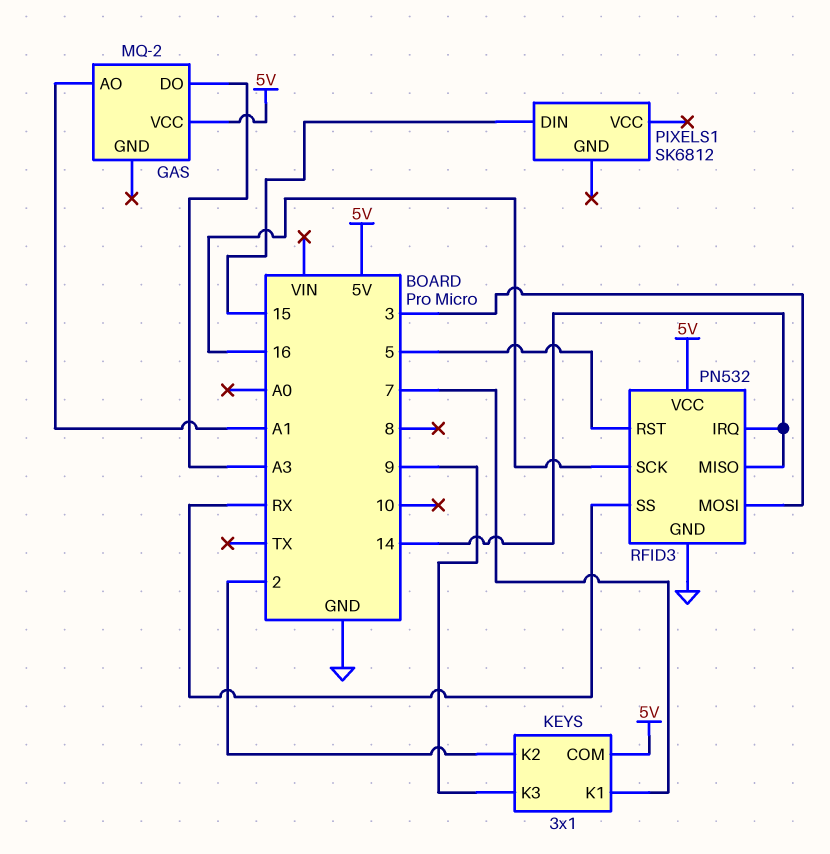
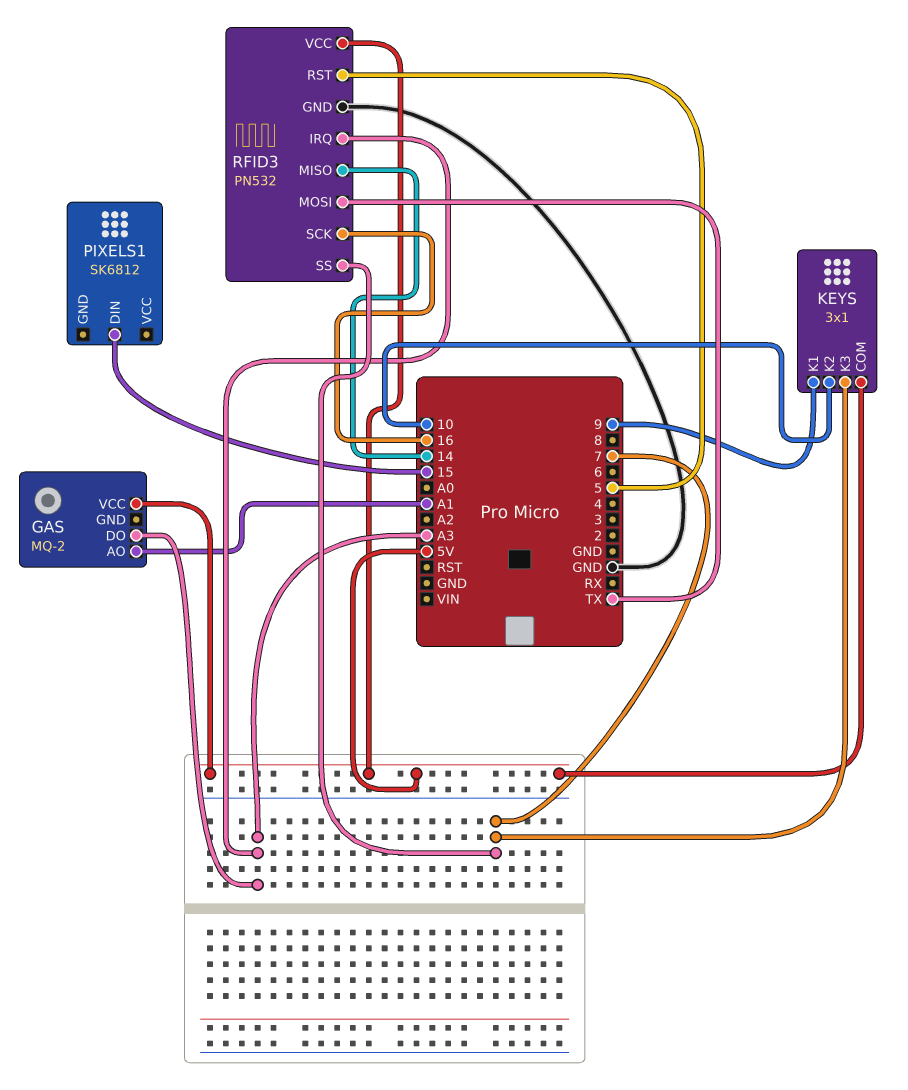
KEYS pin K1: 7 -> 9
KEYS pin K2: 2 -> 10
KEYS pin K3: 9 -> 7
RFID3 pin IRQ: 14 -> A3
RFID3 pin MOSI: 3 -> TX
RFID3 pin SS: RX -> 7

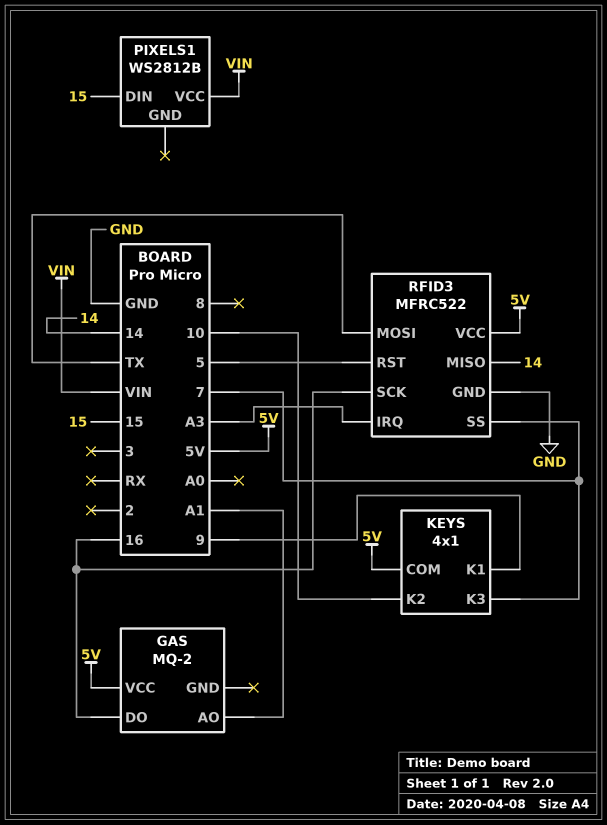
GAS pin DO: A3 -> 16
KEYS: 3x1 -> 4x1
PIXELS1: SK6812 -> WS2812B
PIXELS1 pin VCC: none -> VIN
RFID3: PN532 -> MFRC522

